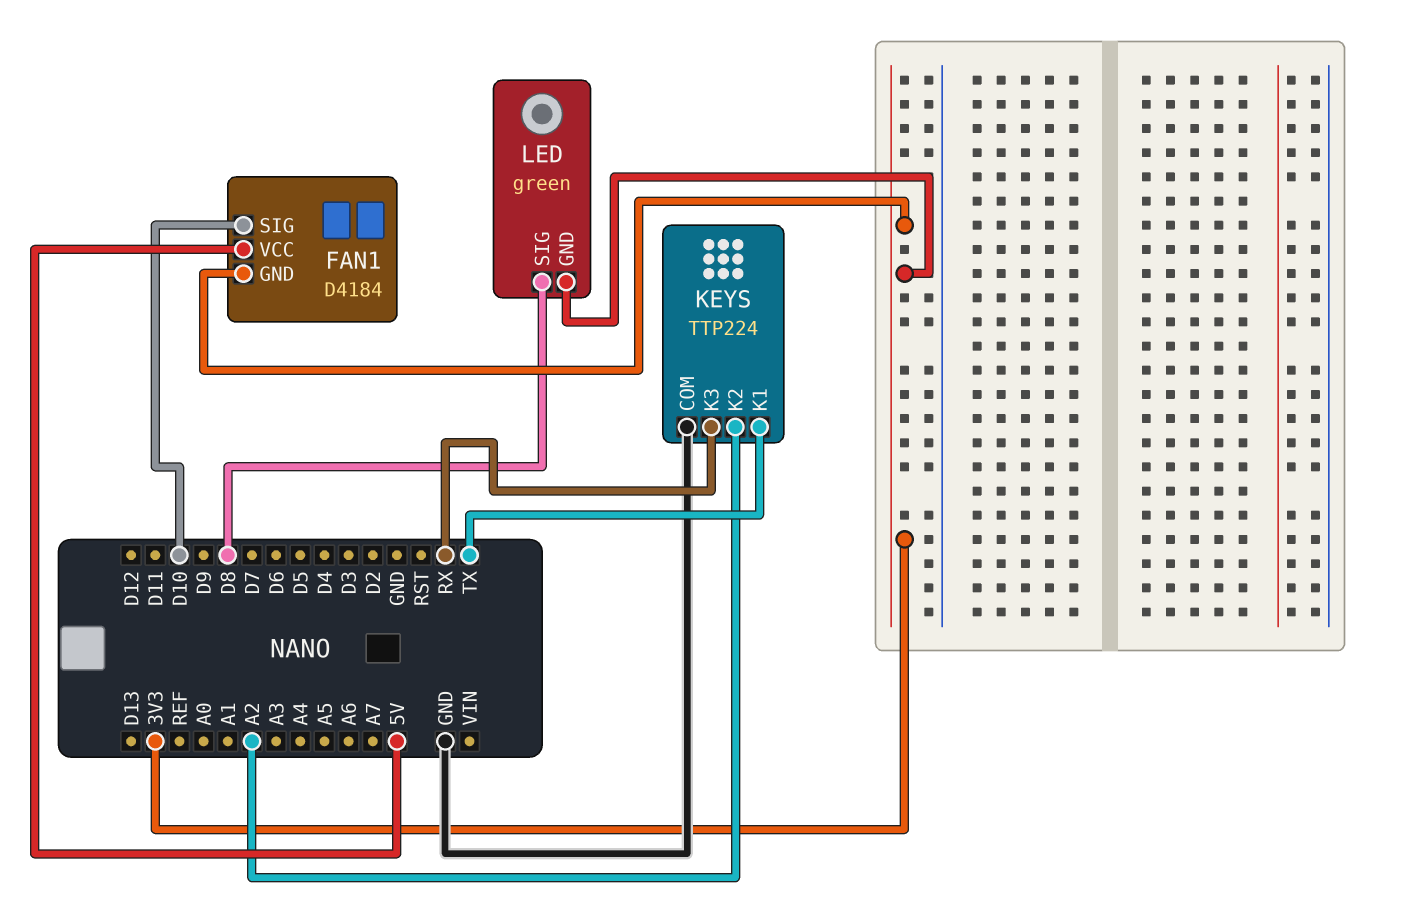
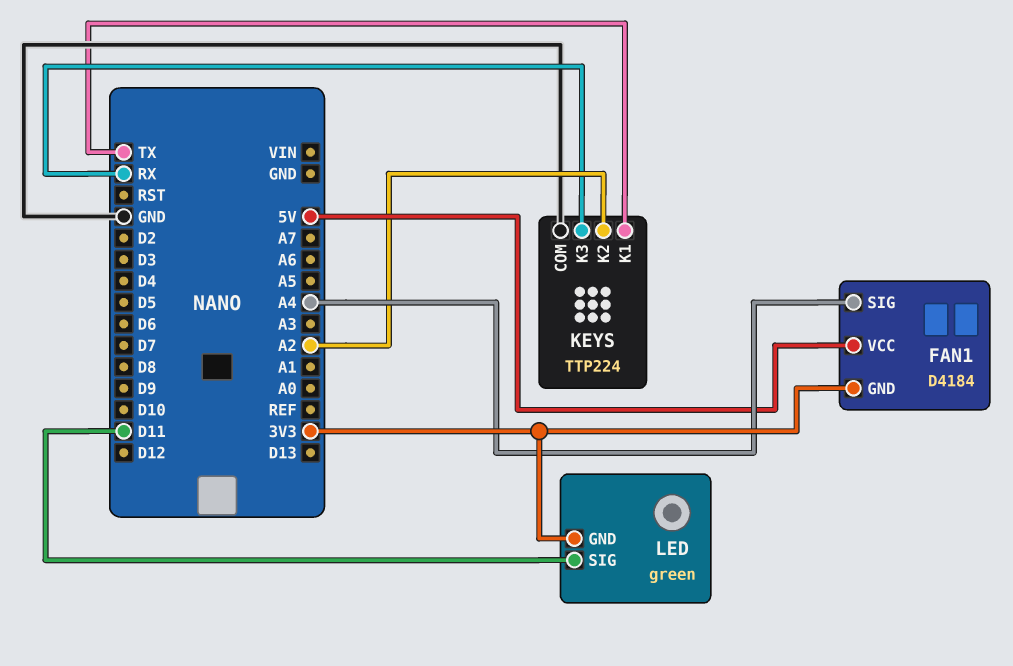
FAN1 pin SIG: D10 -> A4
LED pin SIG: D8 -> D11

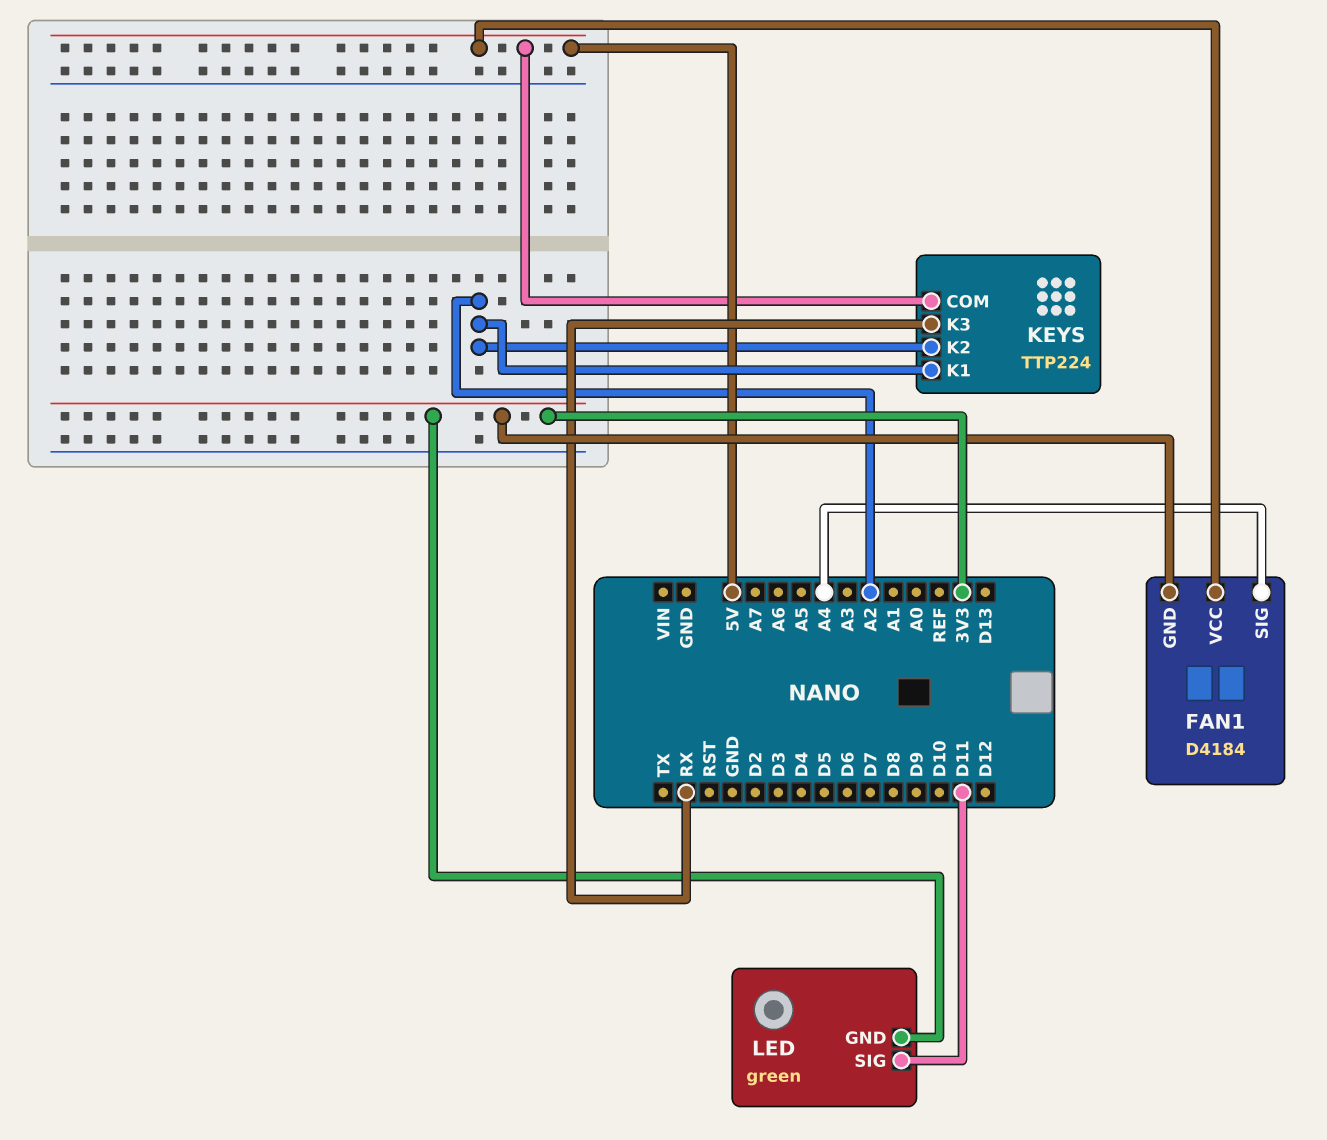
KEYS pin COM: GND -> 5V
KEYS pin K1: TX -> A2

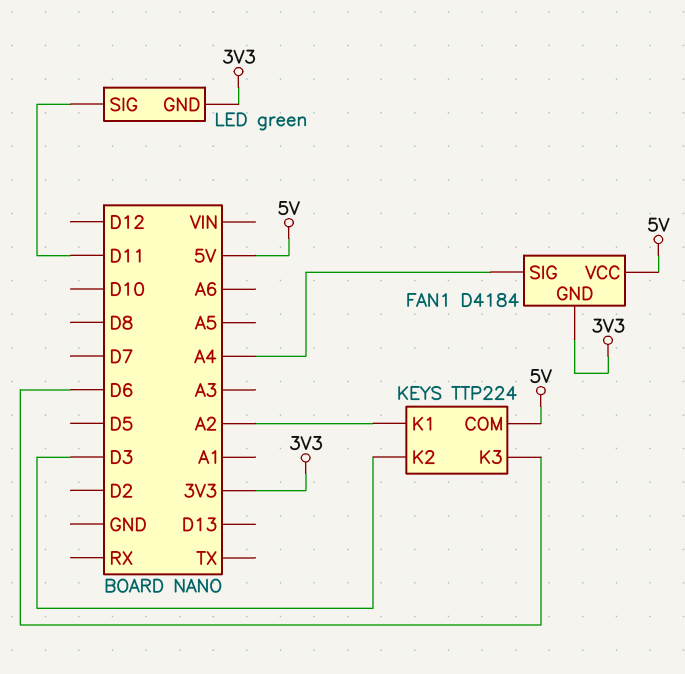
KEYS pin K2: A2 -> D3
KEYS pin K3: RX -> D6

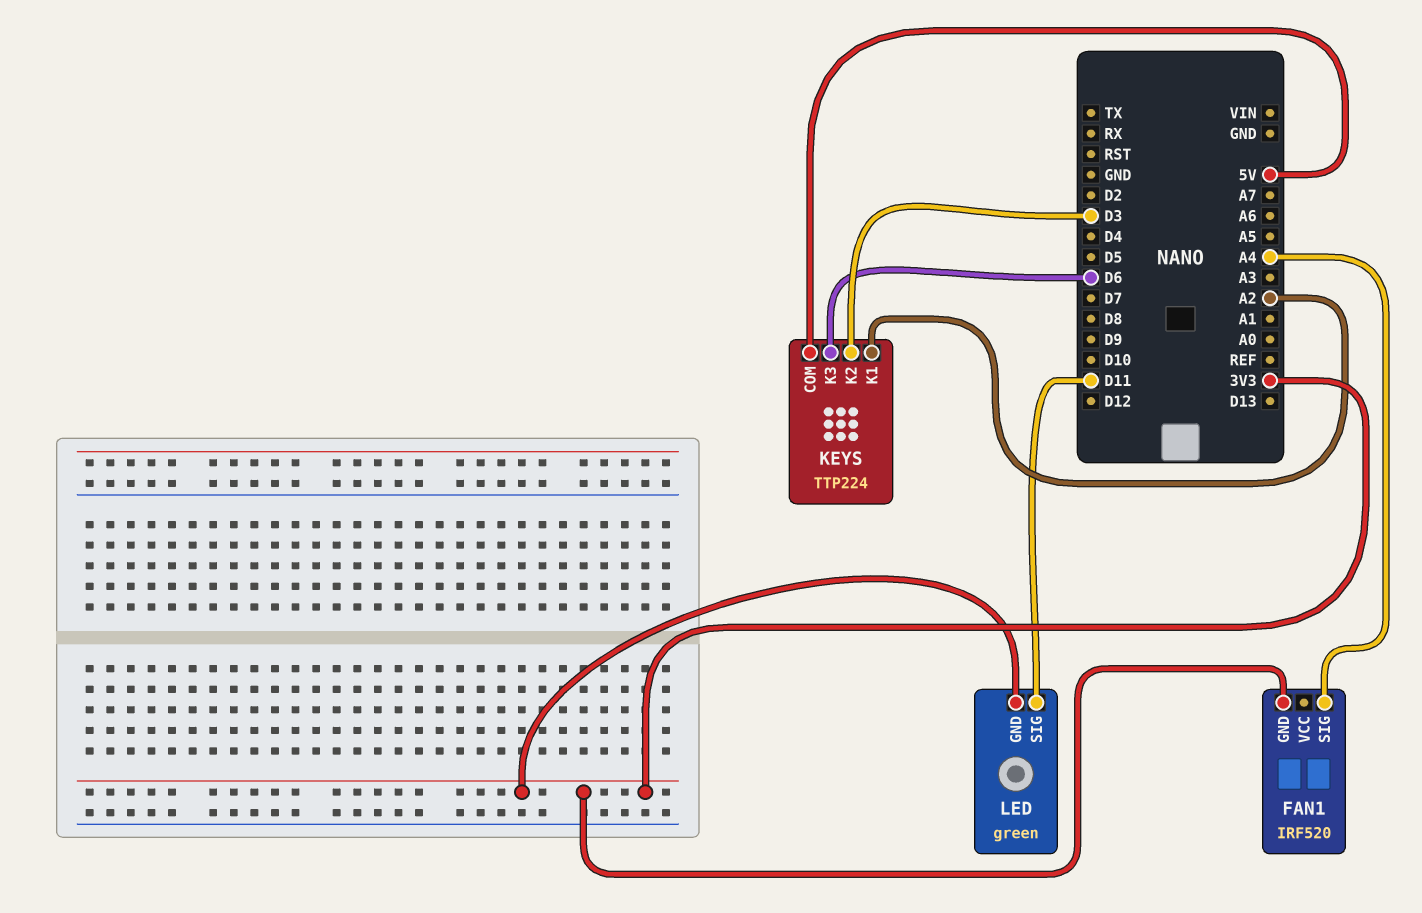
FAN1: D4184 -> IRF520
FAN1 pin VCC: 5V -> none

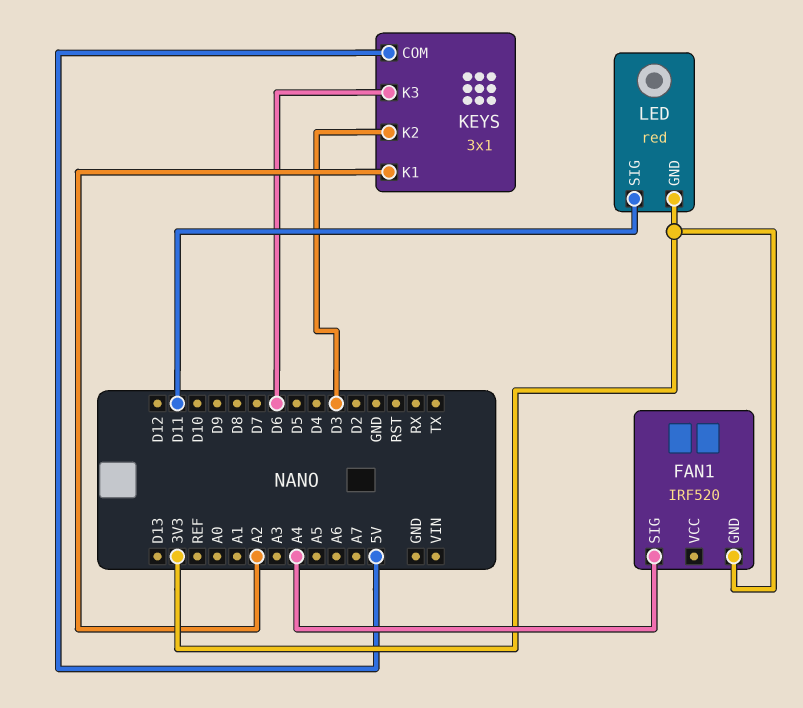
KEYS: TTP224 -> 3x1
LED: green -> red

